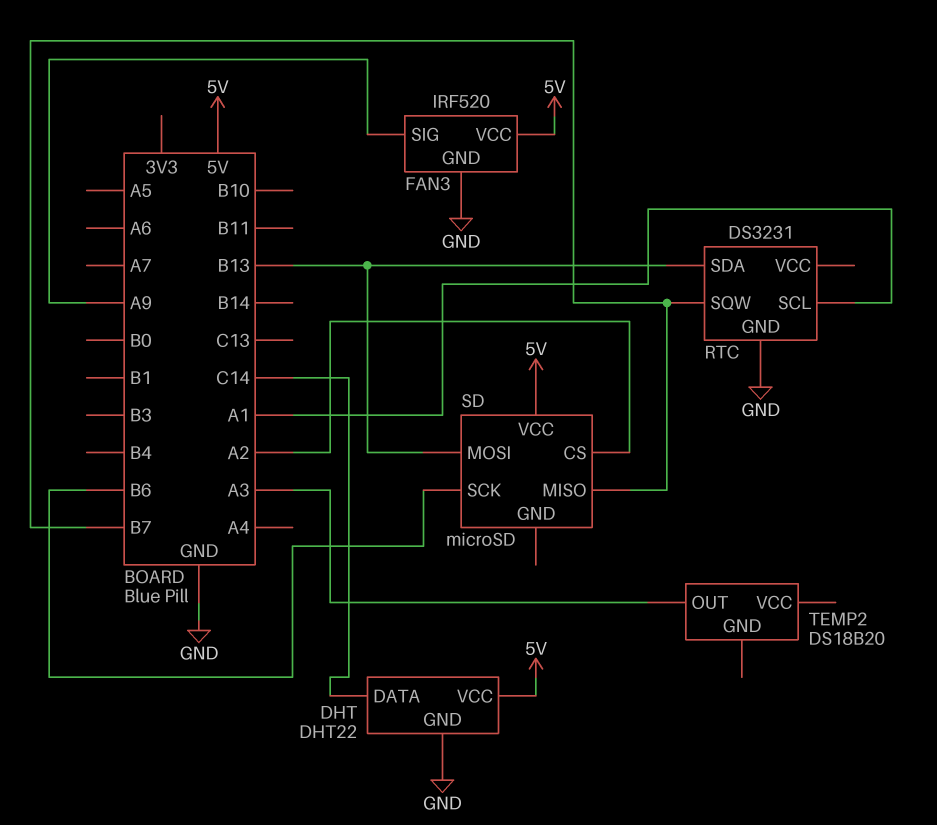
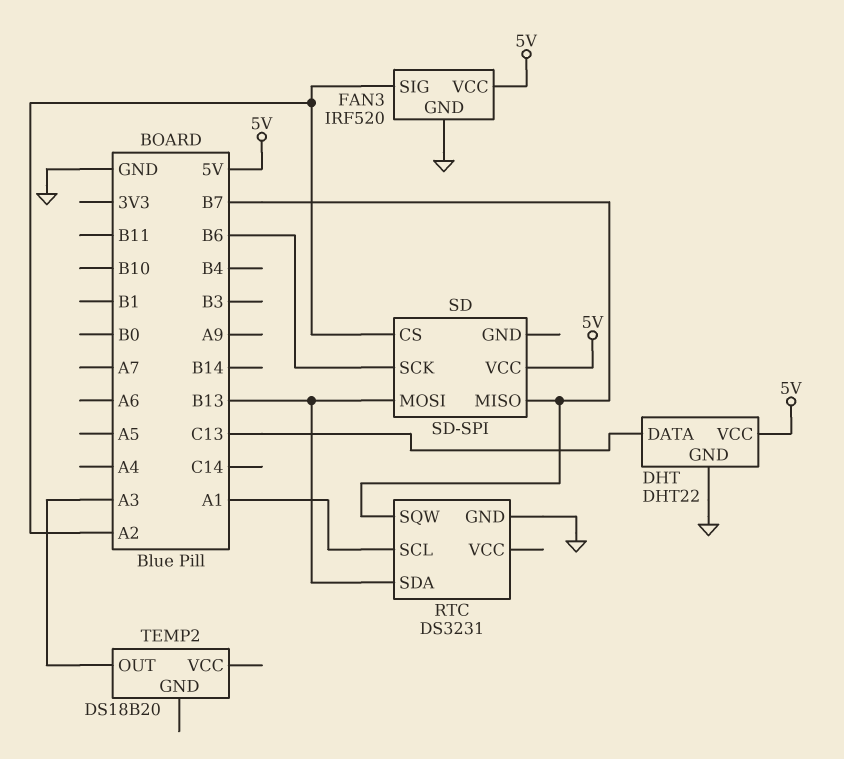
DHT pin DATA: C14 -> C13
FAN3 pin SIG: A9 -> A2
SD: microSD -> SD-SPI

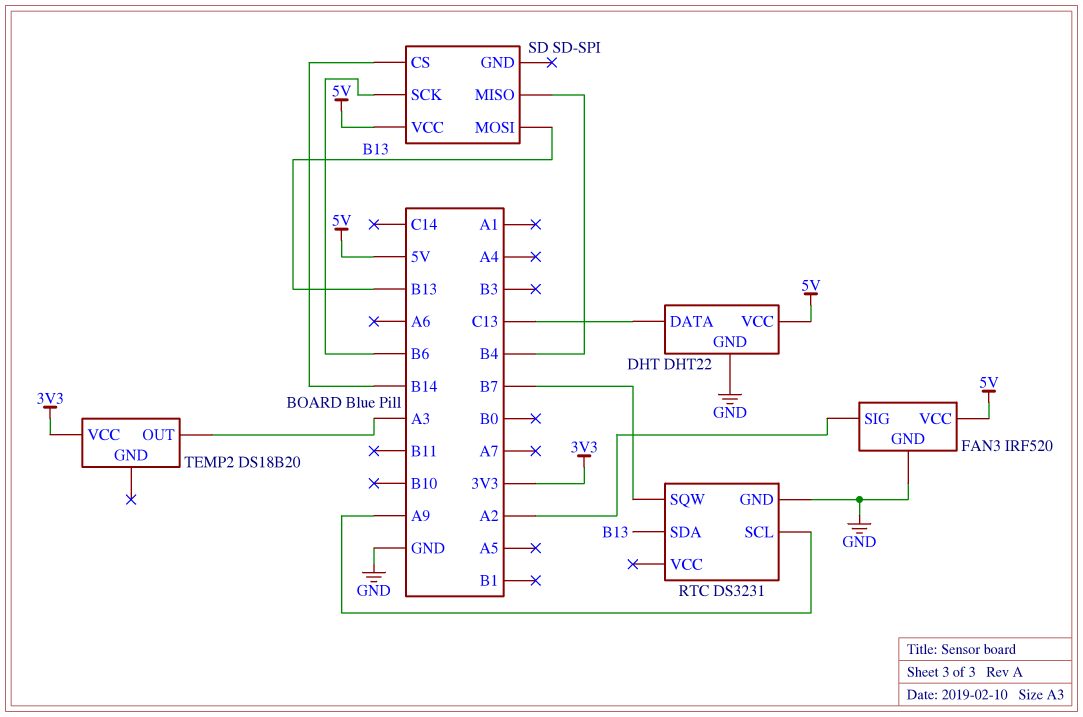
RTC pin SCL: A1 -> A9
SD pin CS: A2 -> B14
SD pin MISO: B7 -> B4
TEMP2 pin VCC: none -> 3V3

